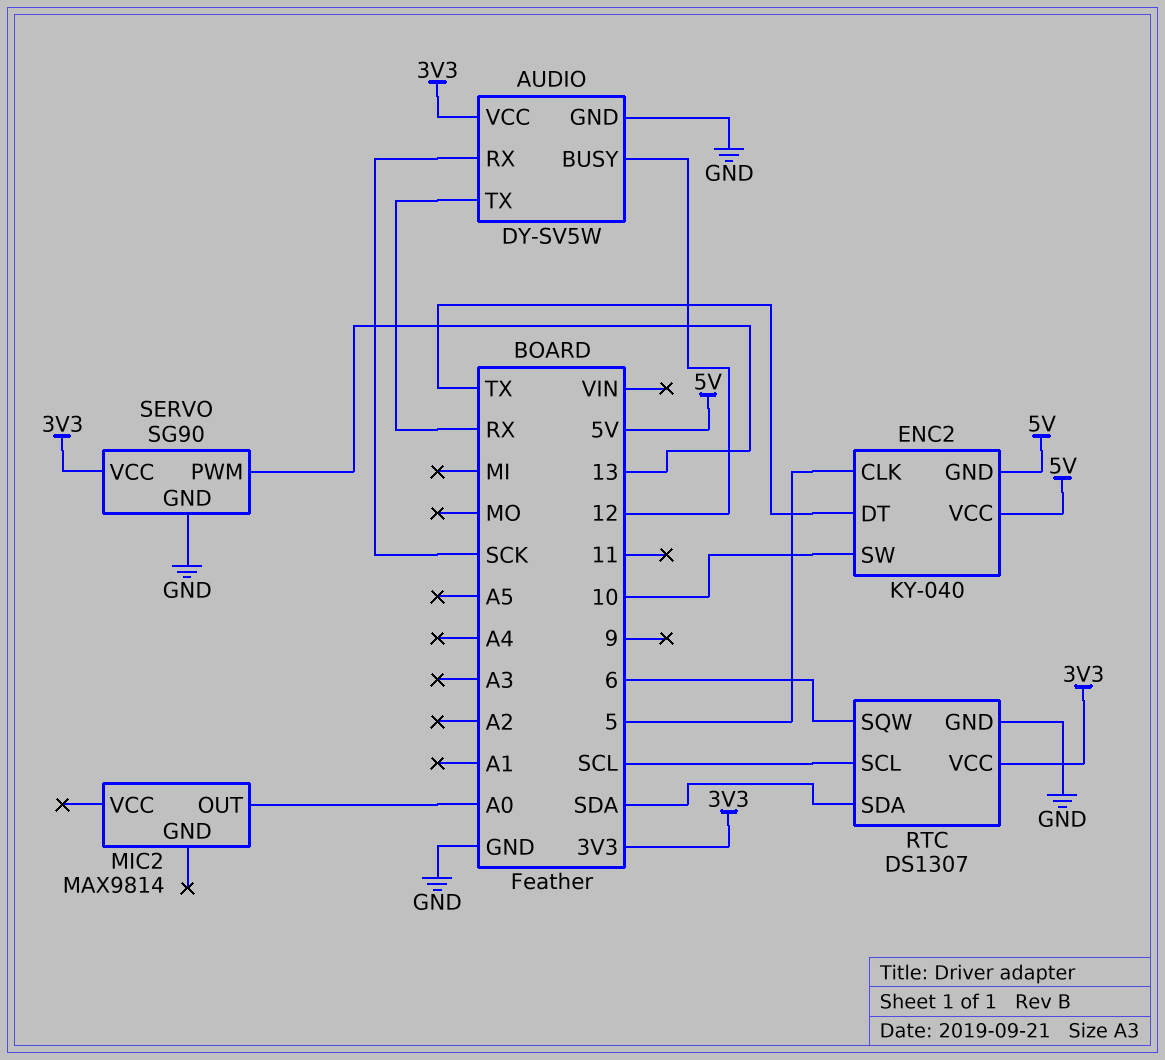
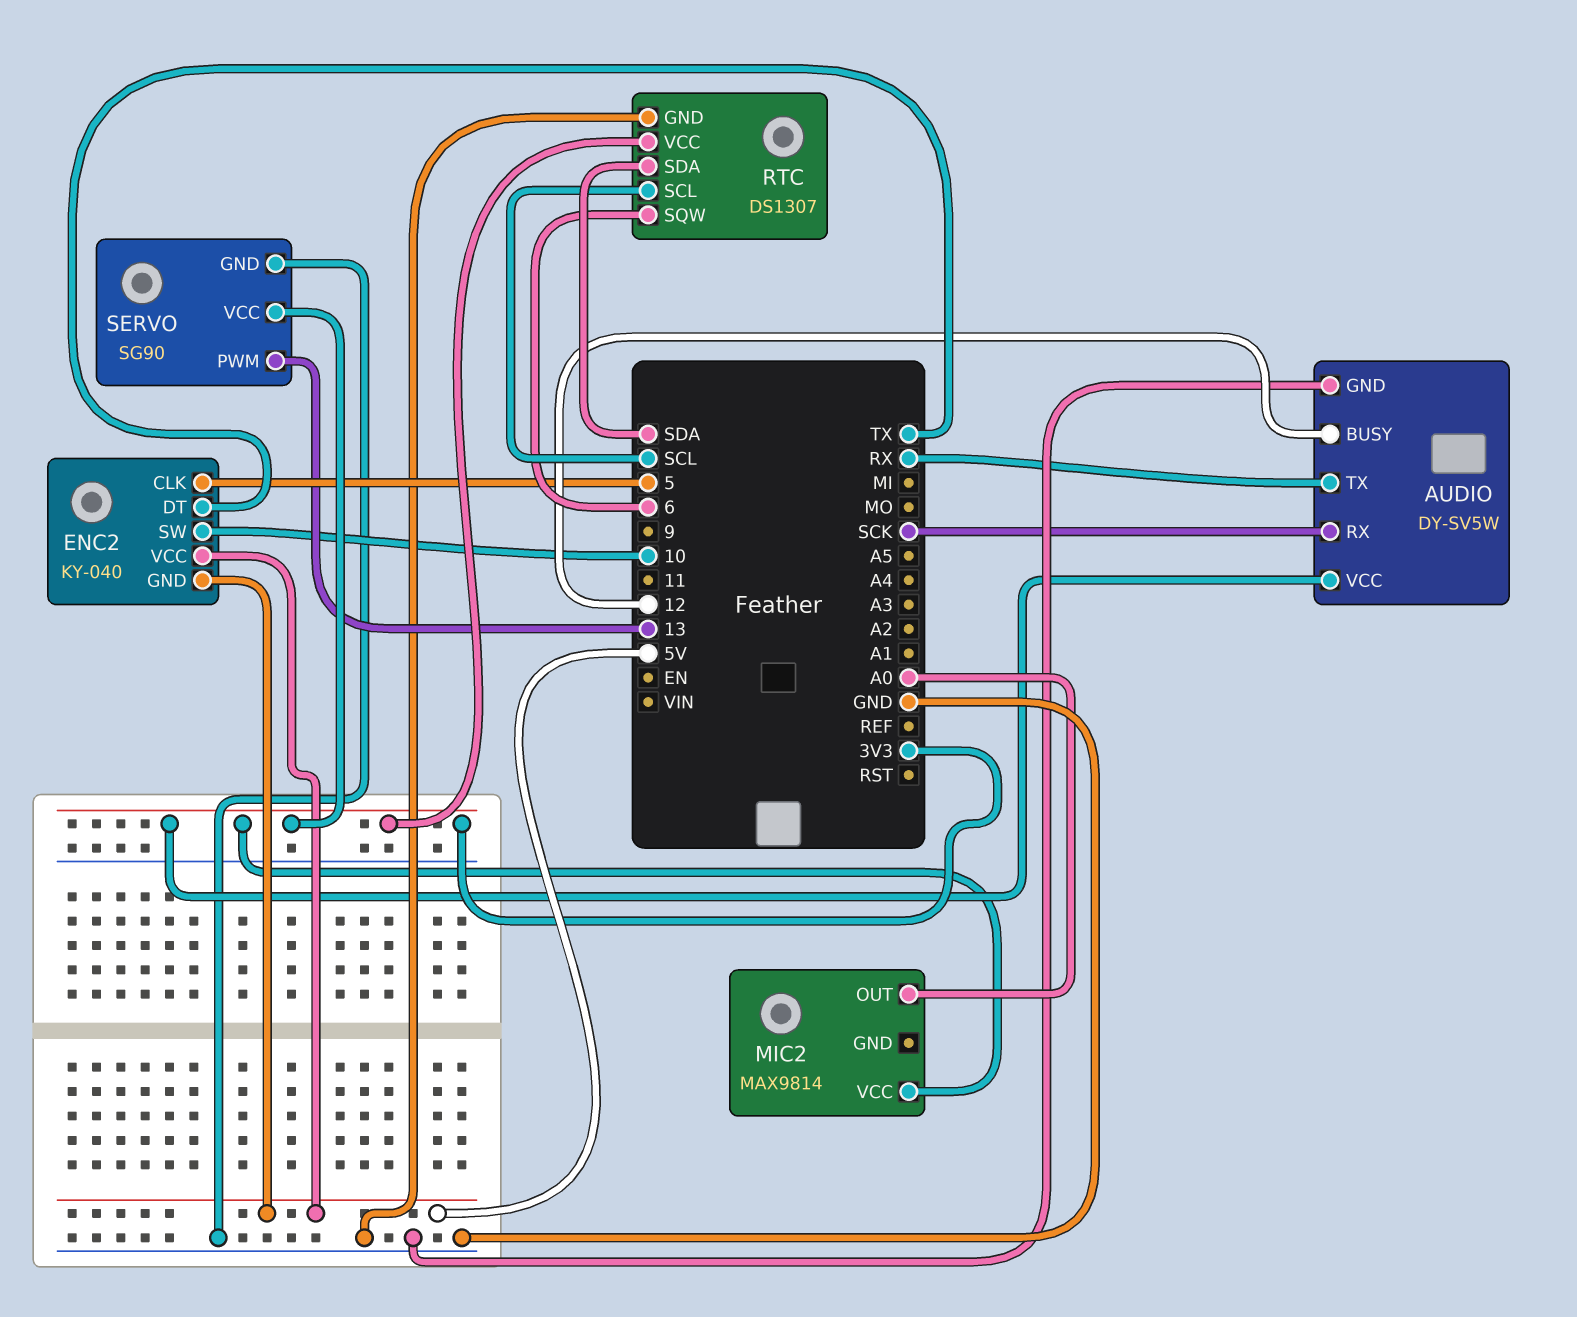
MIC2 pin VCC: none -> 3V3

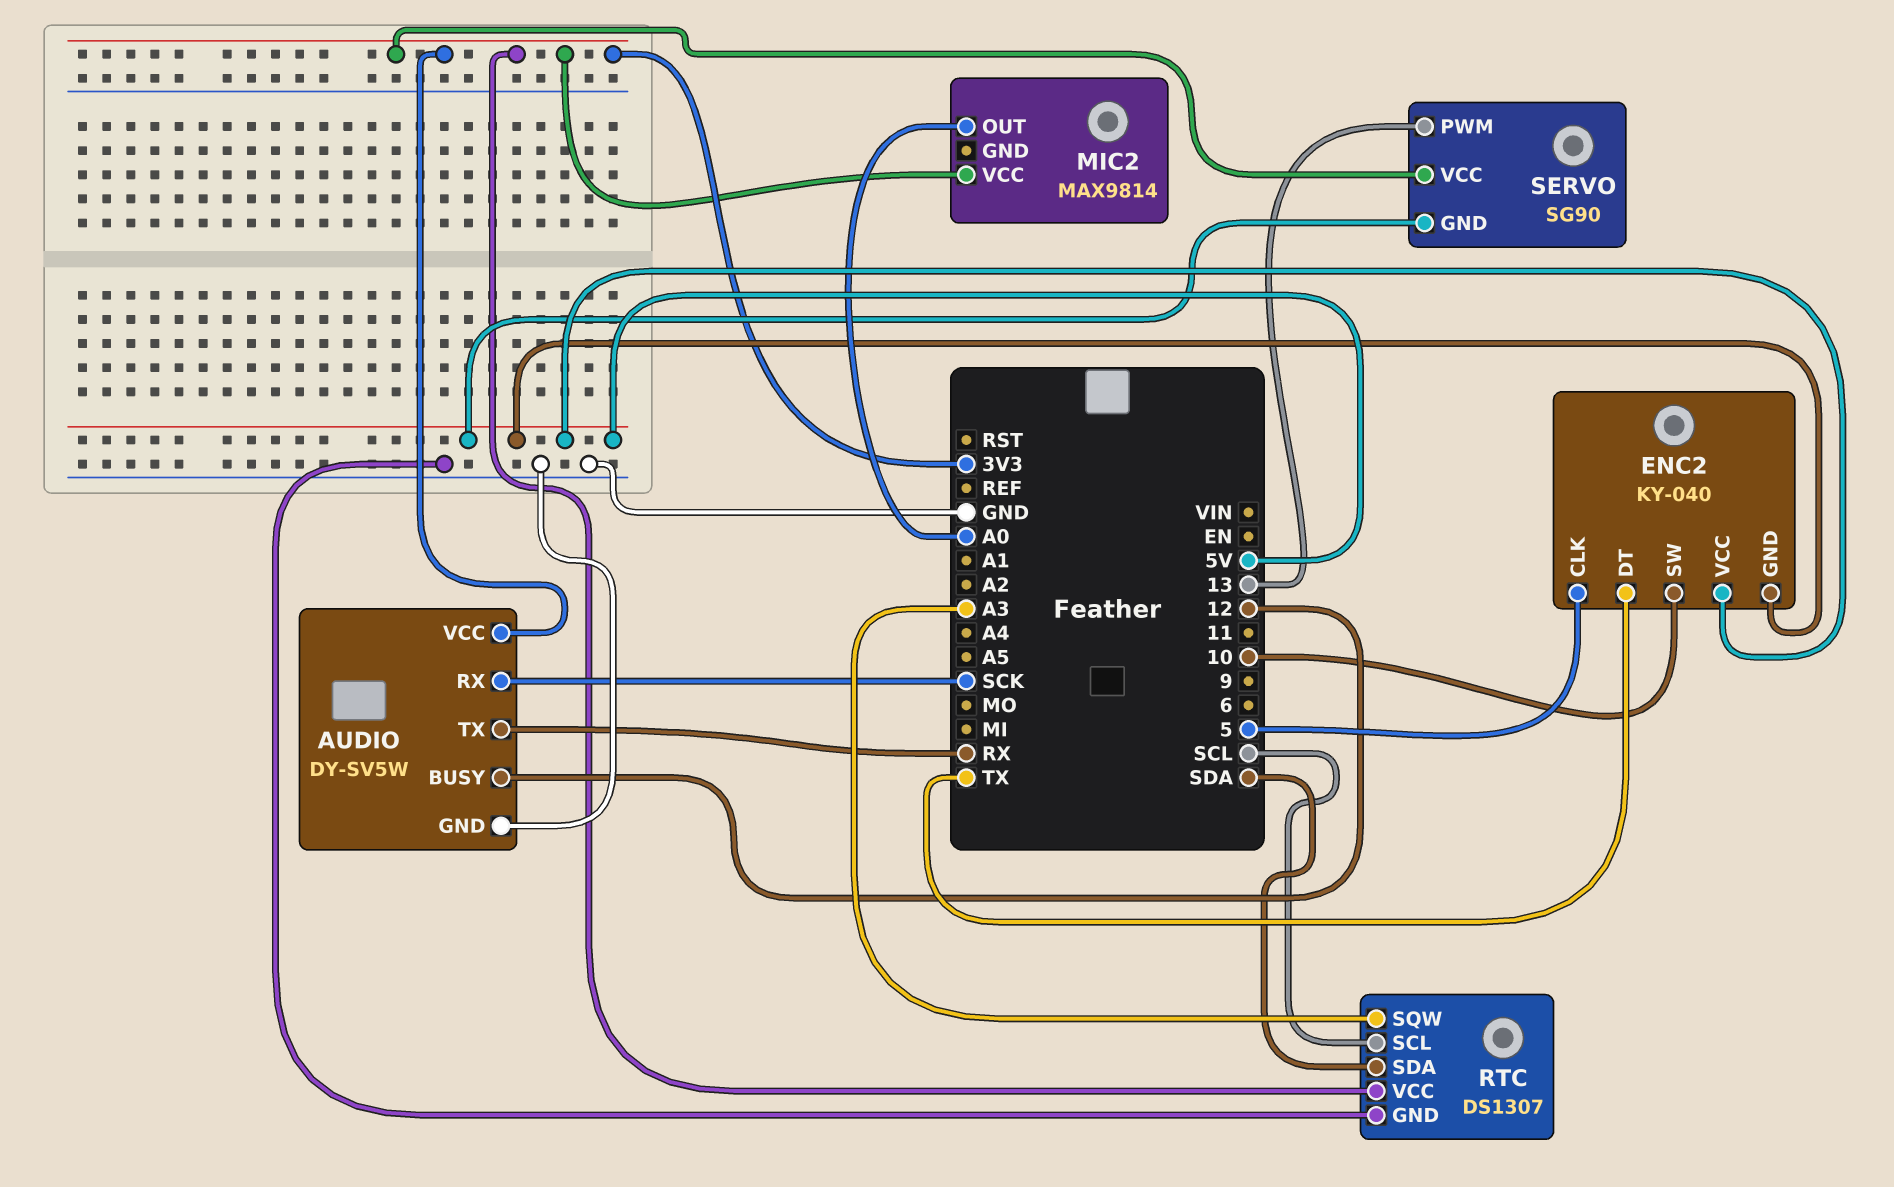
RTC pin SQW: 6 -> A3
SERVO pin GND: GND -> 5V

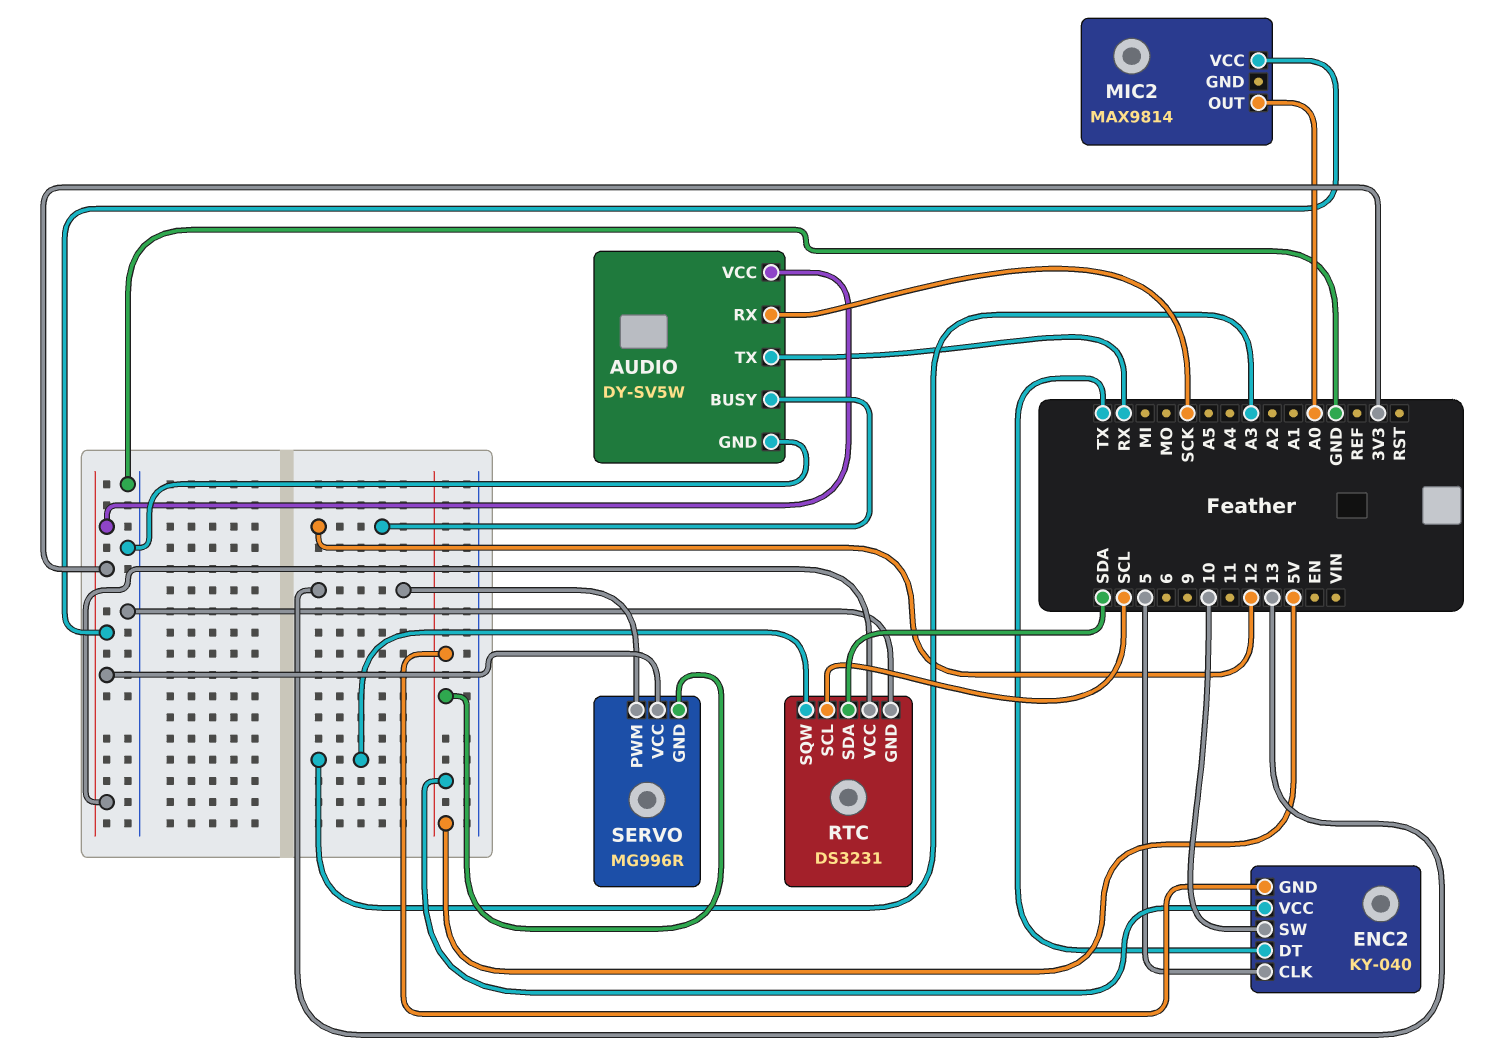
RTC: DS1307 -> DS3231
SERVO: SG90 -> MG996R

